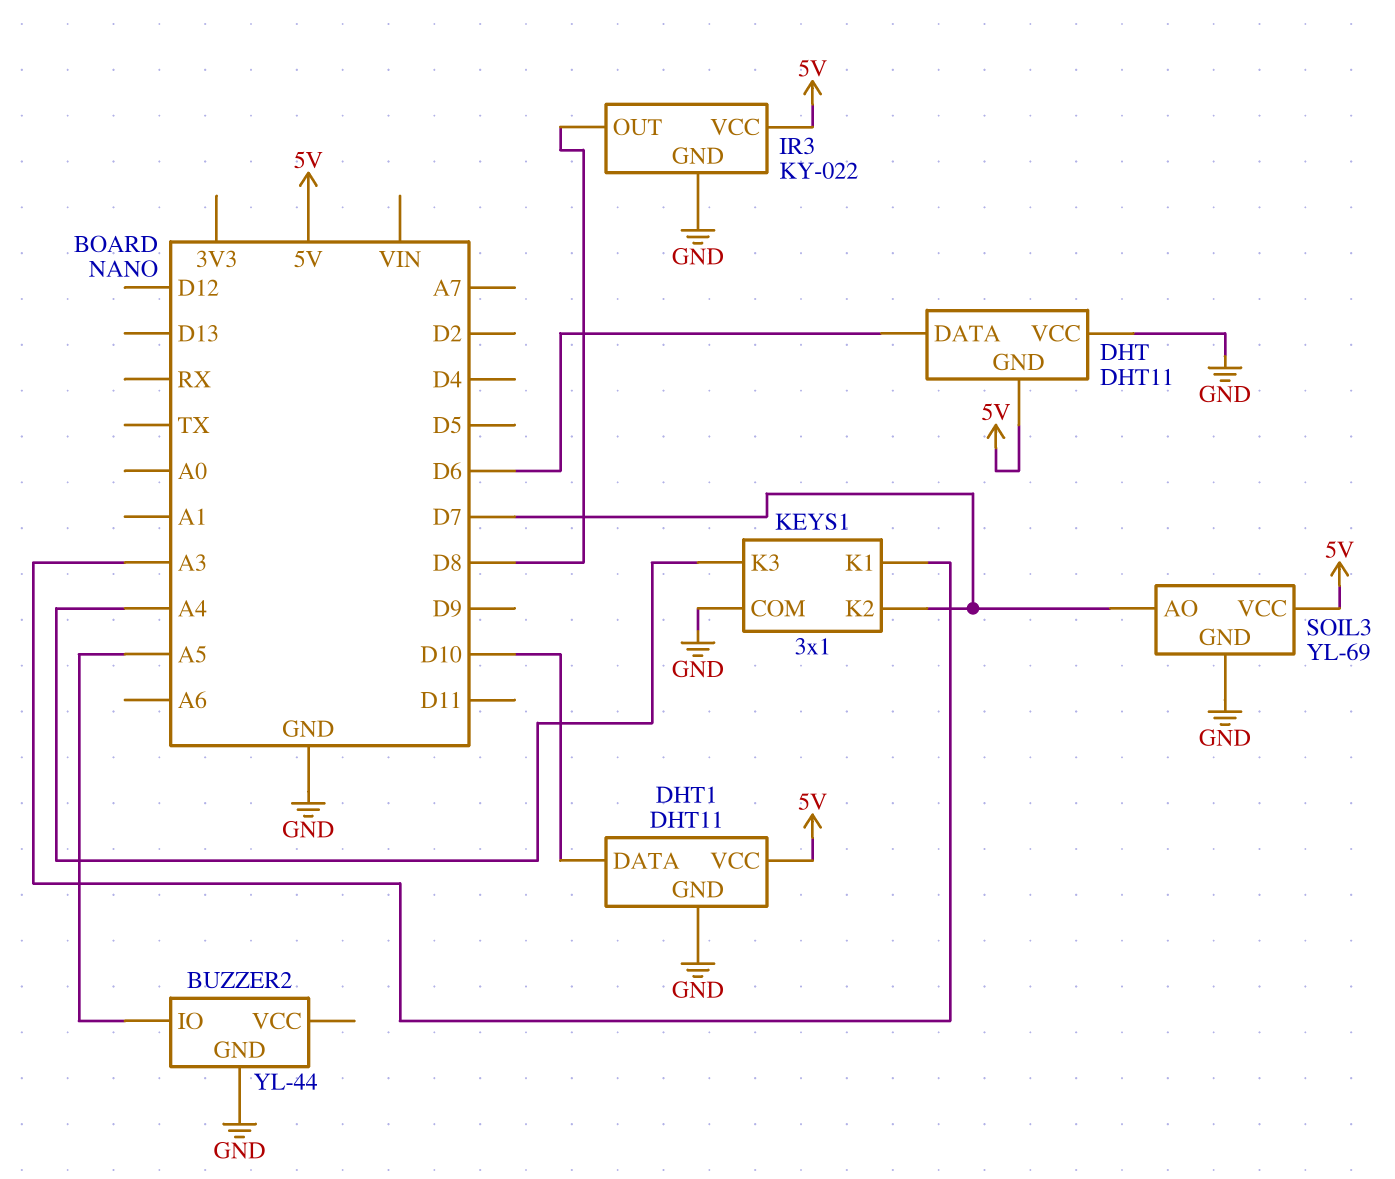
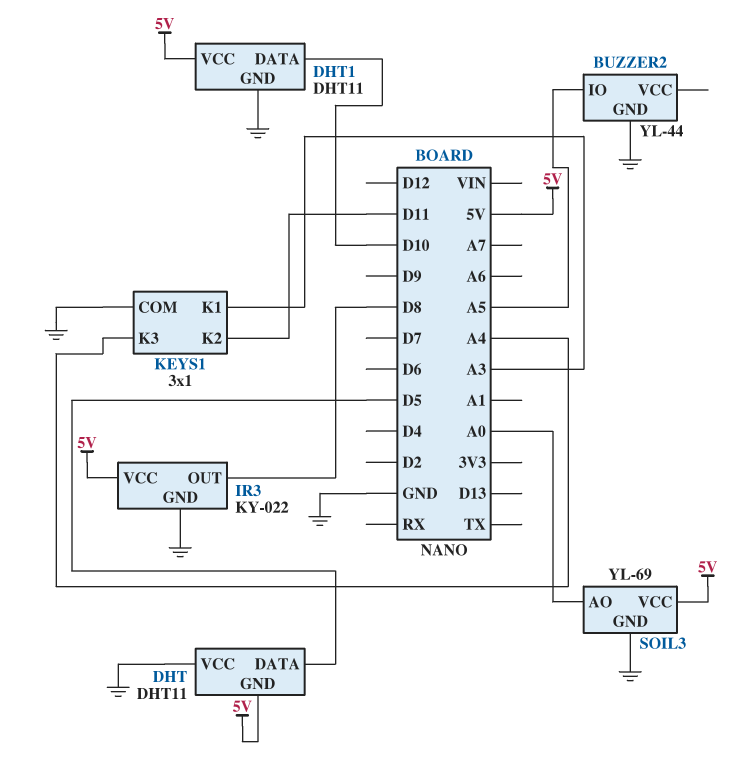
DHT pin DATA: D6 -> D5
KEYS1 pin K2: D7 -> D11
SOIL3 pin AO: D7 -> A0

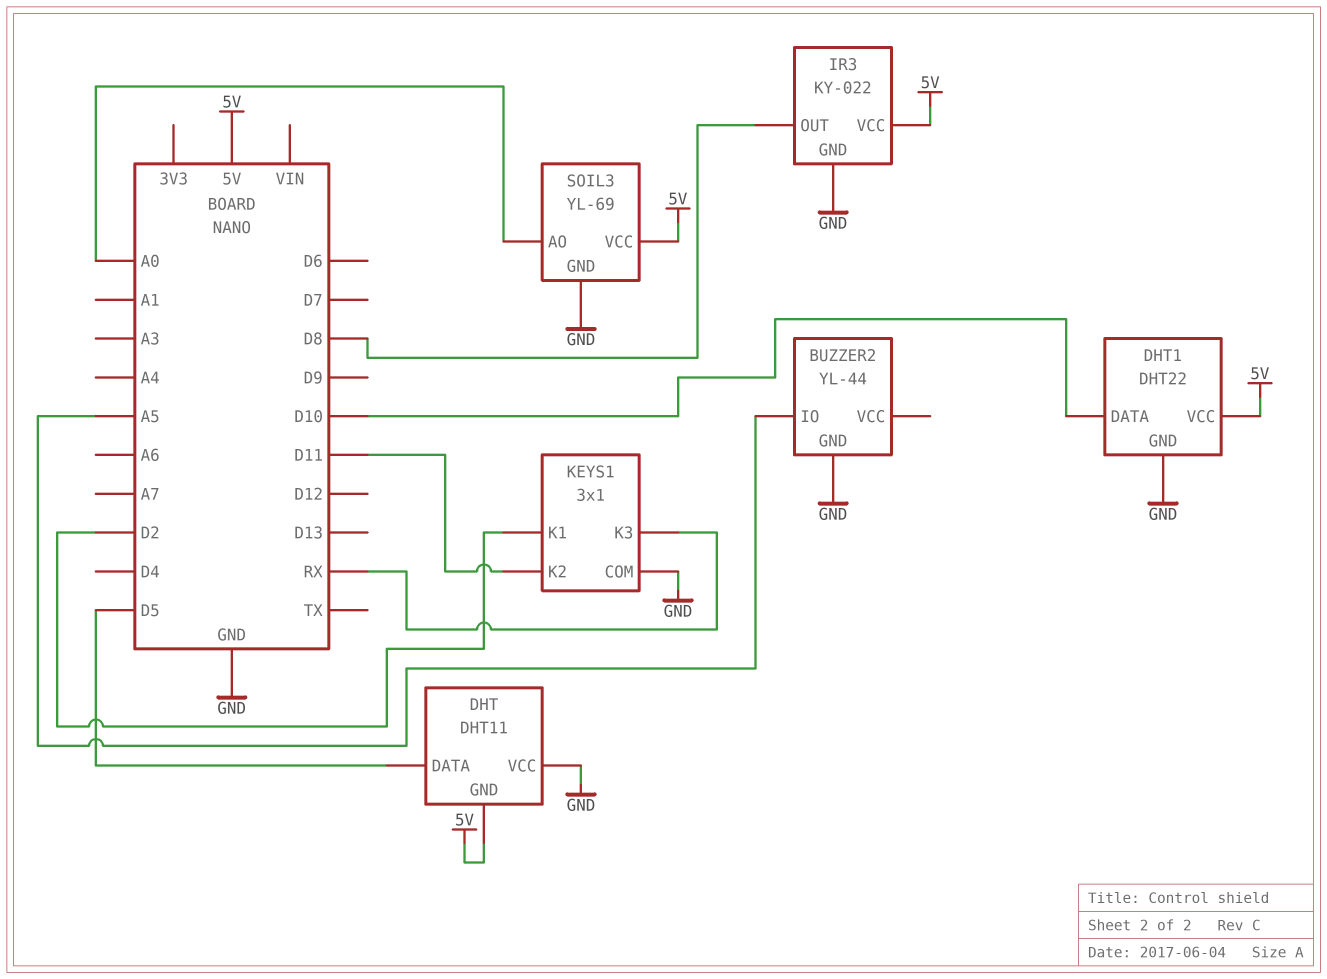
DHT1: DHT11 -> DHT22
KEYS1 pin K1: A3 -> D2
KEYS1 pin K3: A4 -> RX

